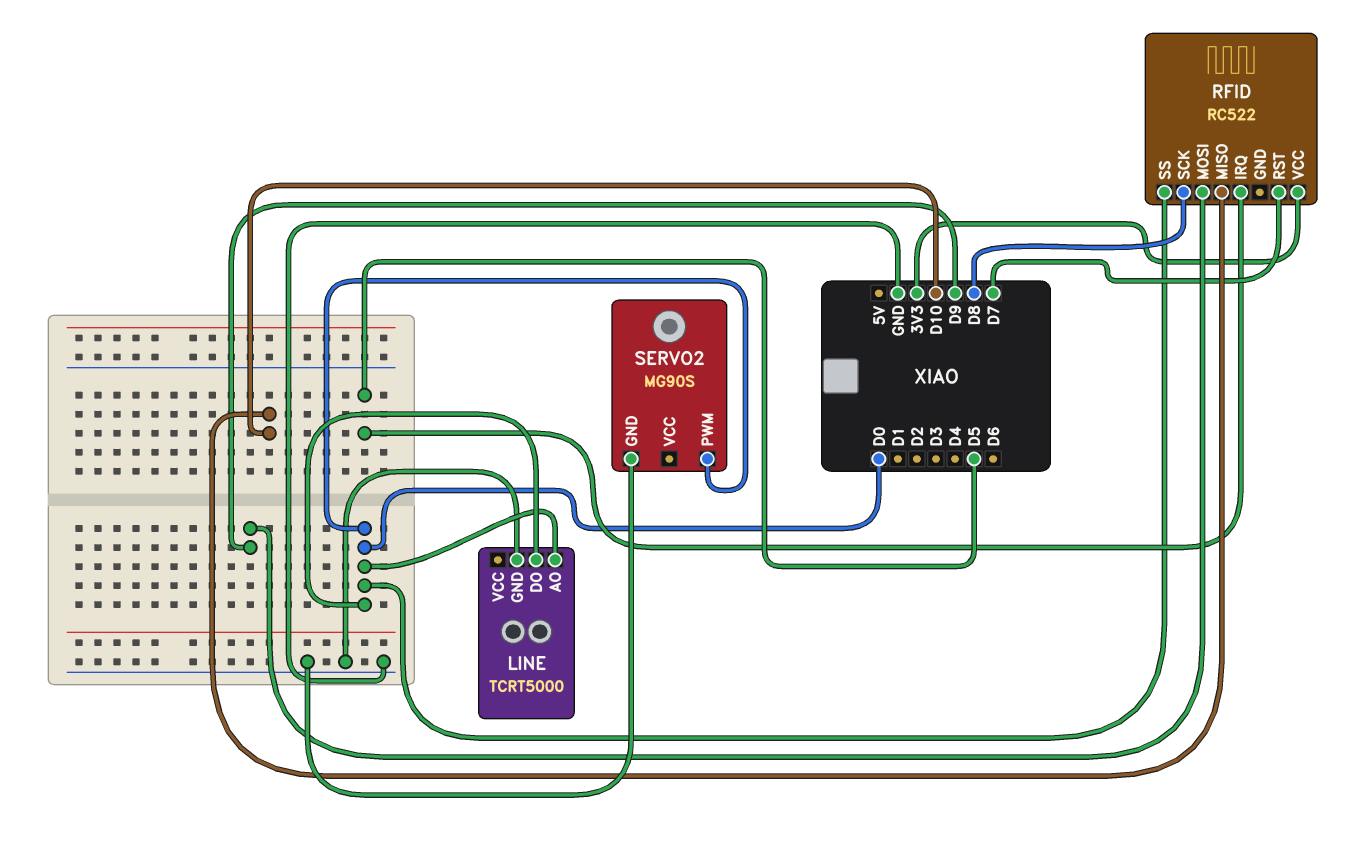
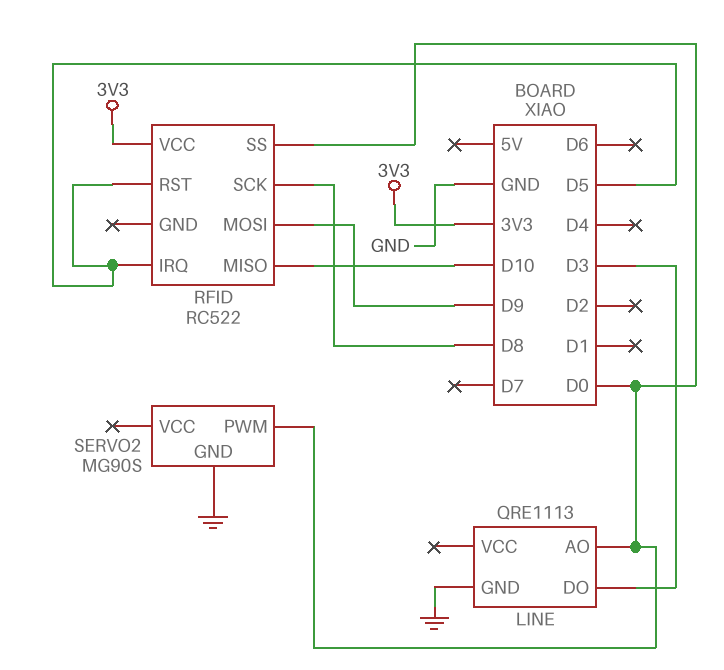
LINE: TCRT5000 -> QRE1113
LINE pin DO: D0 -> D3
RFID pin RST: D7 -> D5

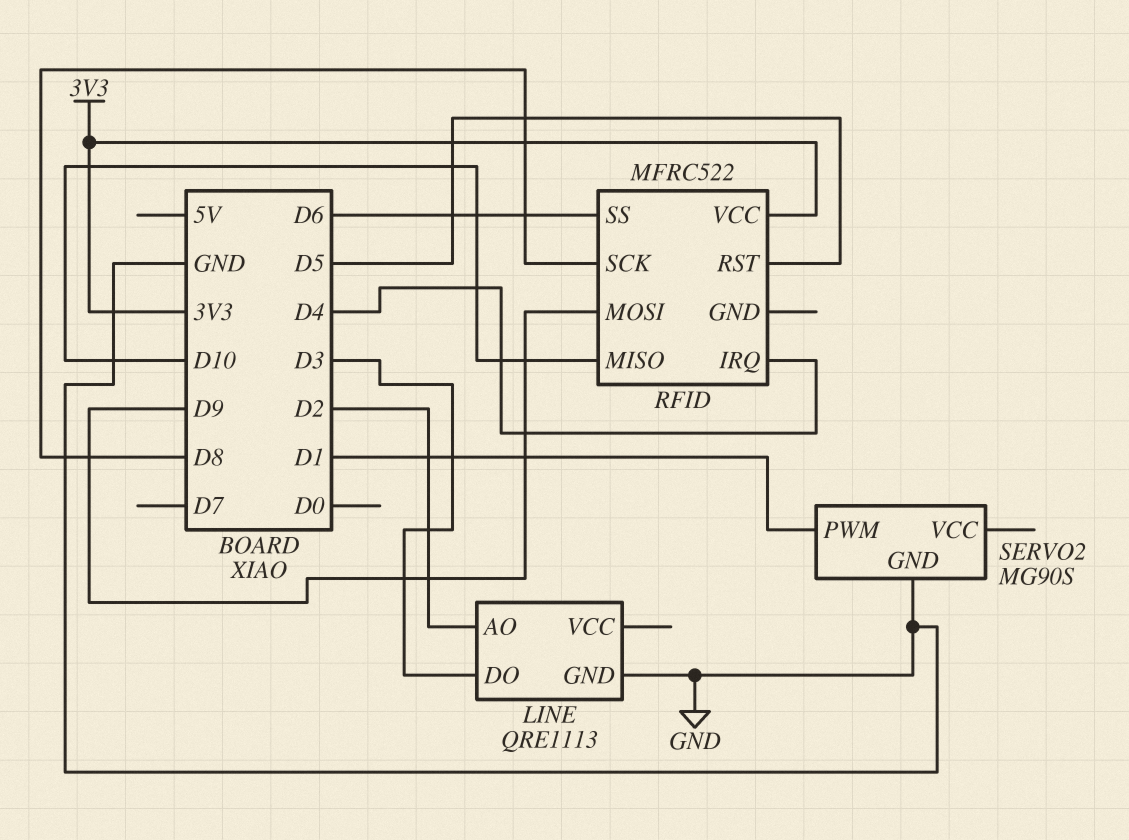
LINE pin AO: D0 -> D2
RFID: RC522 -> MFRC522
RFID pin IRQ: D5 -> D4
RFID pin SS: D0 -> D6
SERVO2 pin PWM: D0 -> D1

